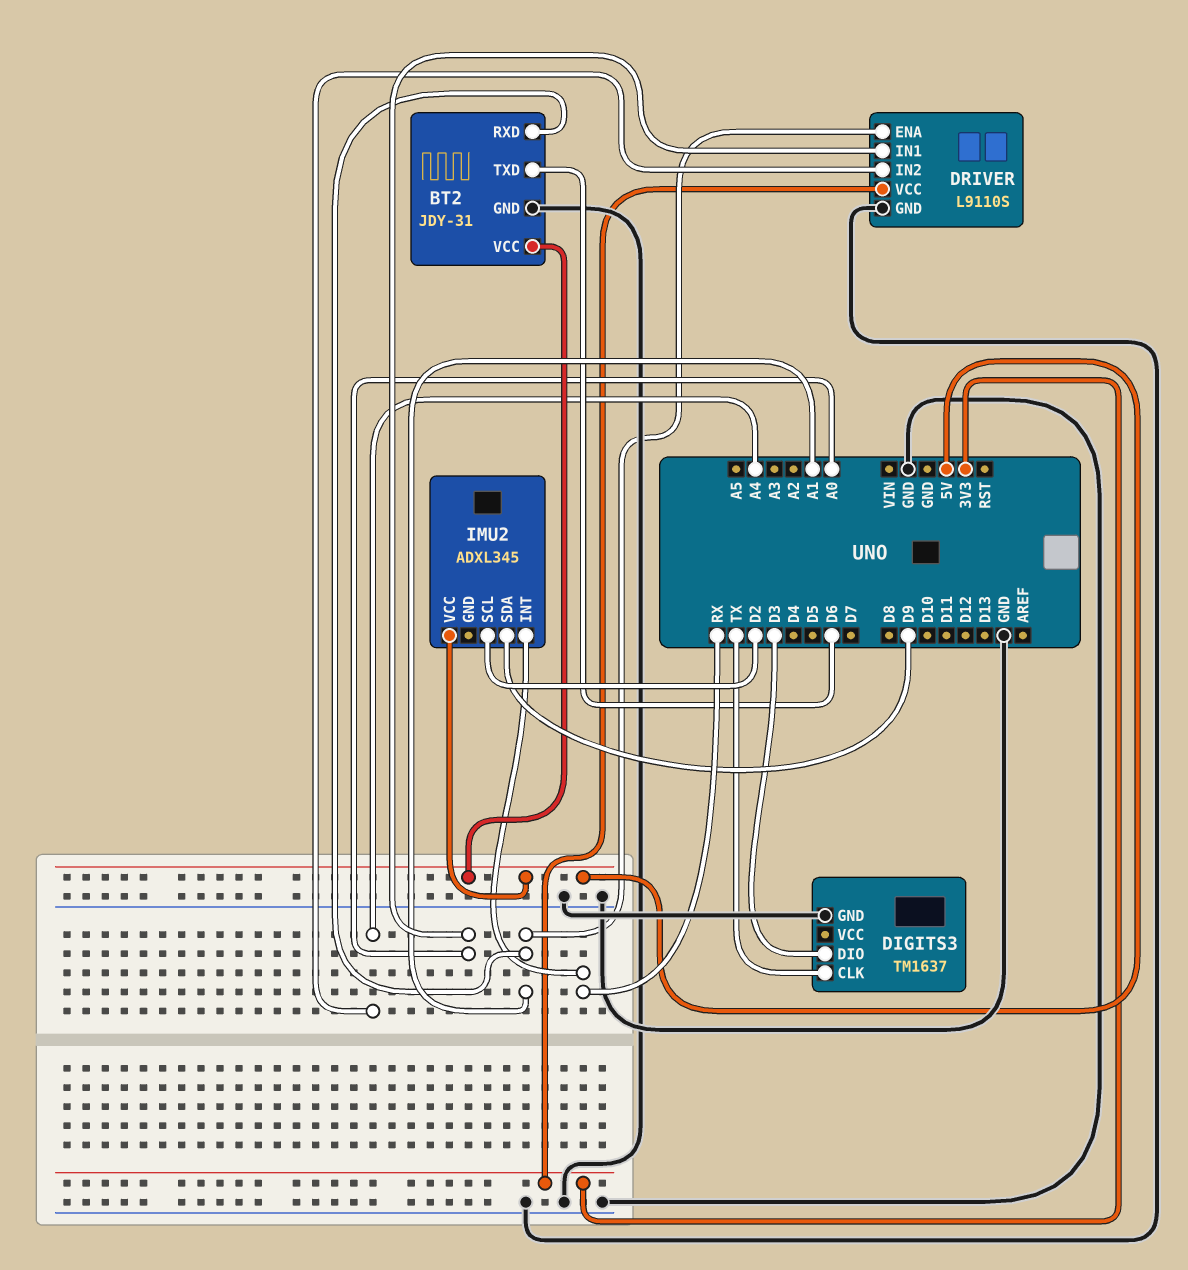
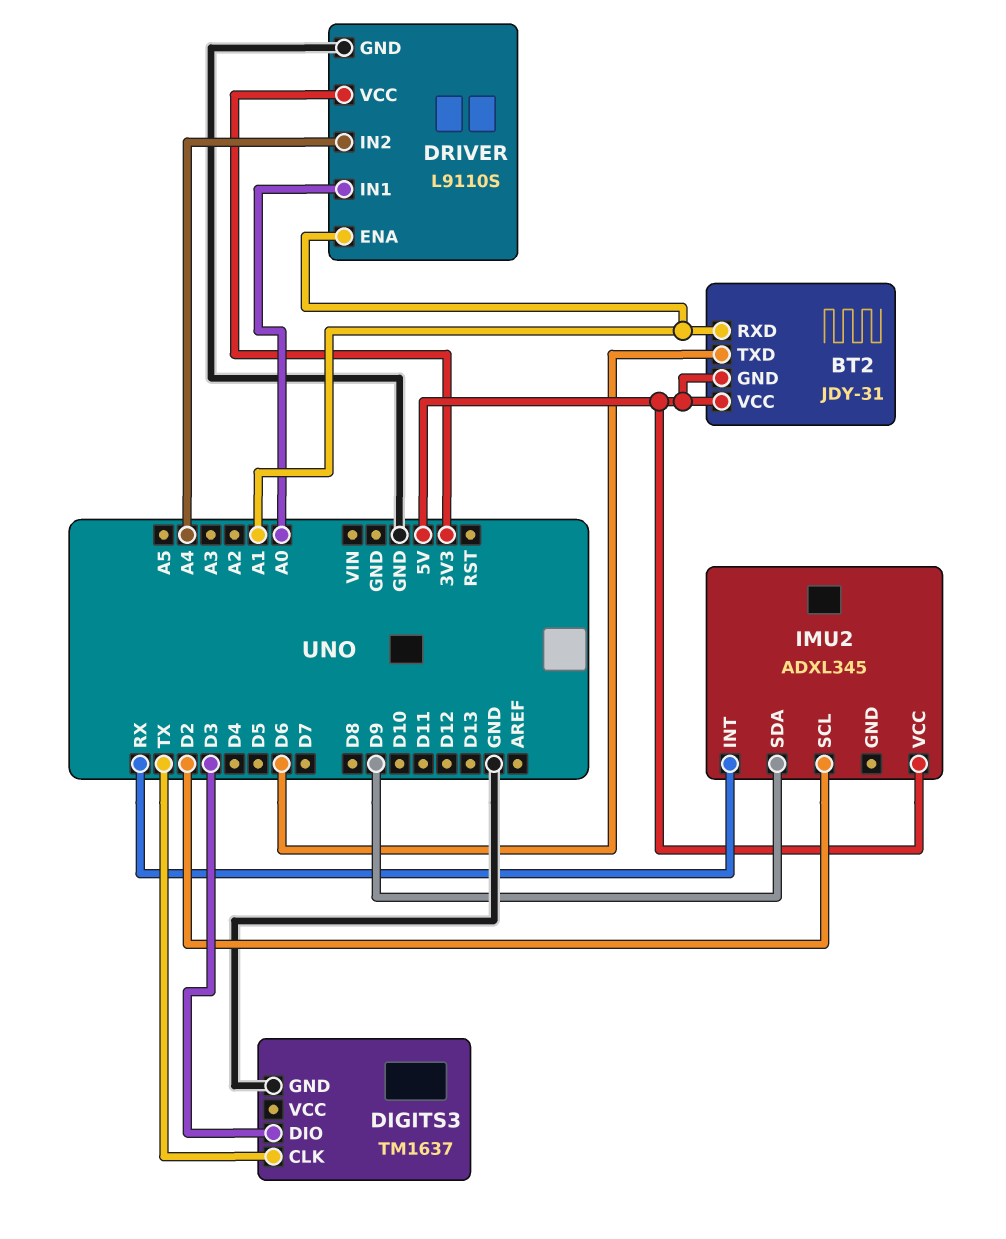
BT2 pin GND: GND -> 5V

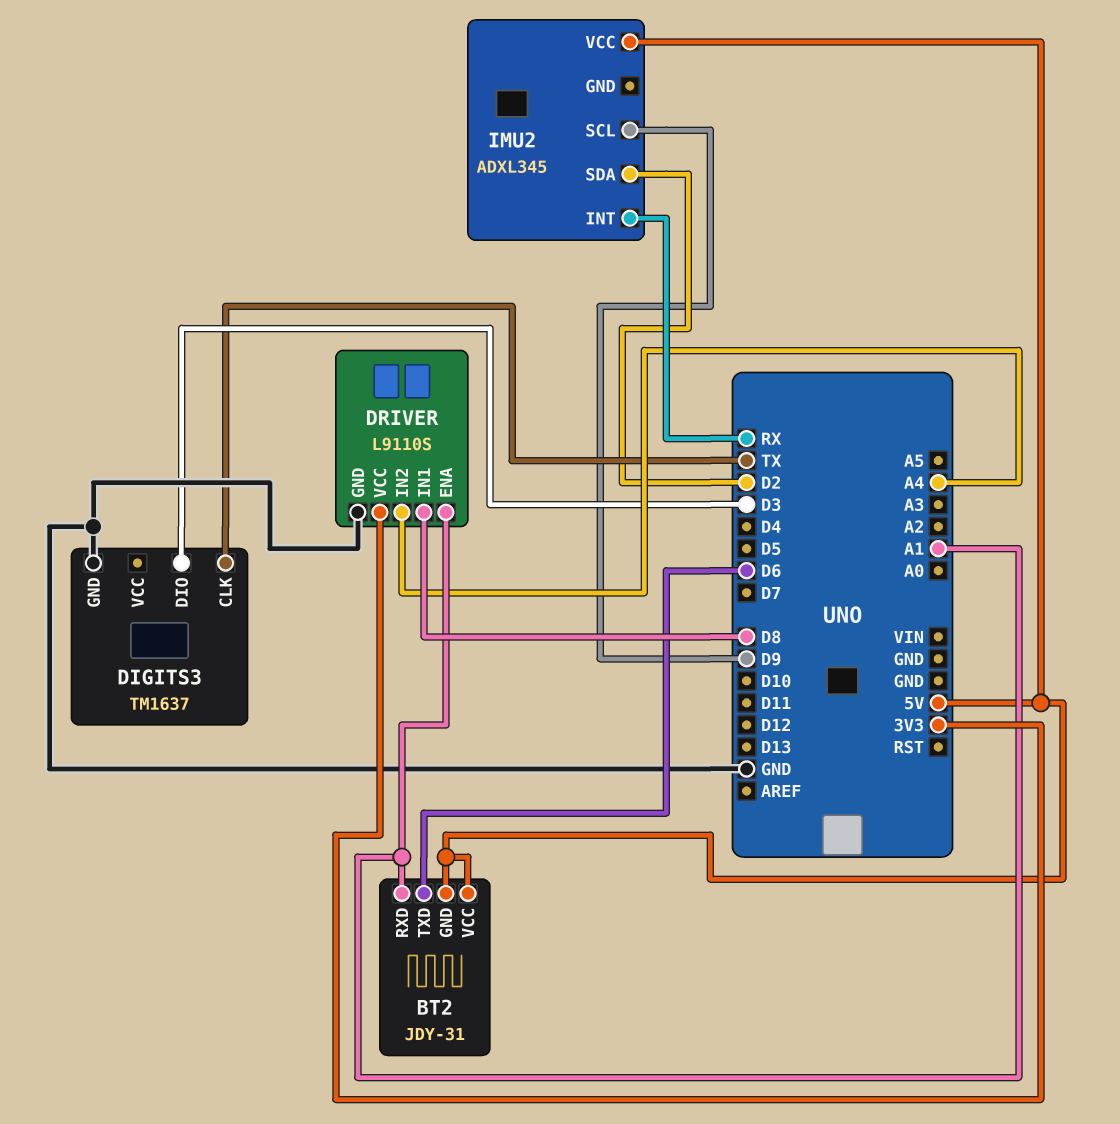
DRIVER pin IN1: A0 -> D8
IMU2 pin SCL: D2 -> D9
IMU2 pin SDA: D9 -> D2

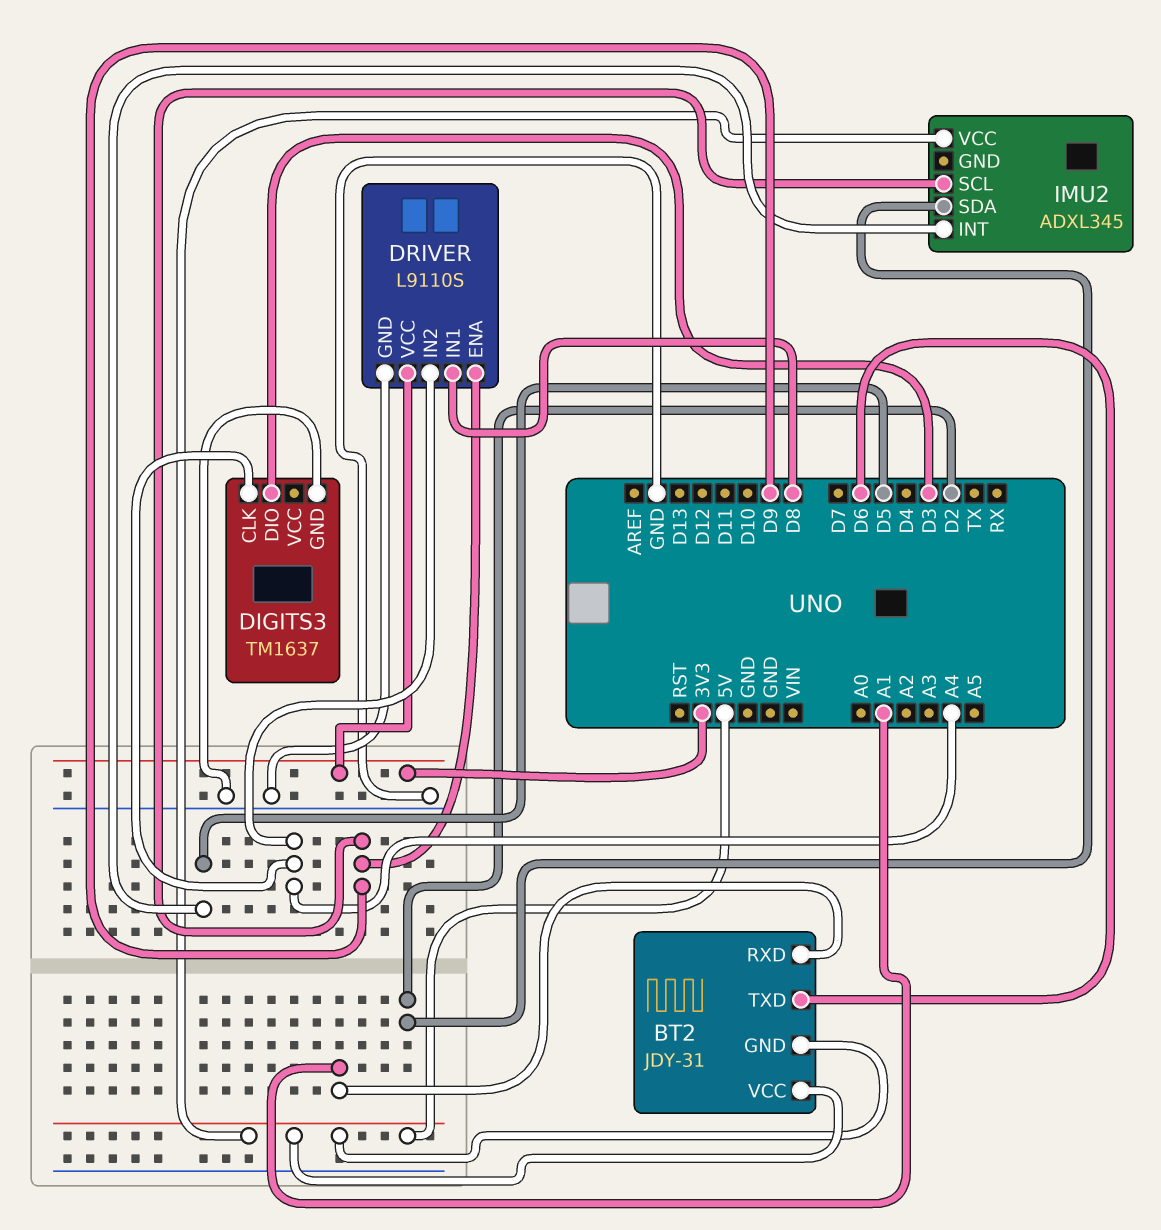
DIGITS3 pin CLK: TX -> A4
DRIVER pin ENA: A1 -> D9
IMU2 pin INT: RX -> D5

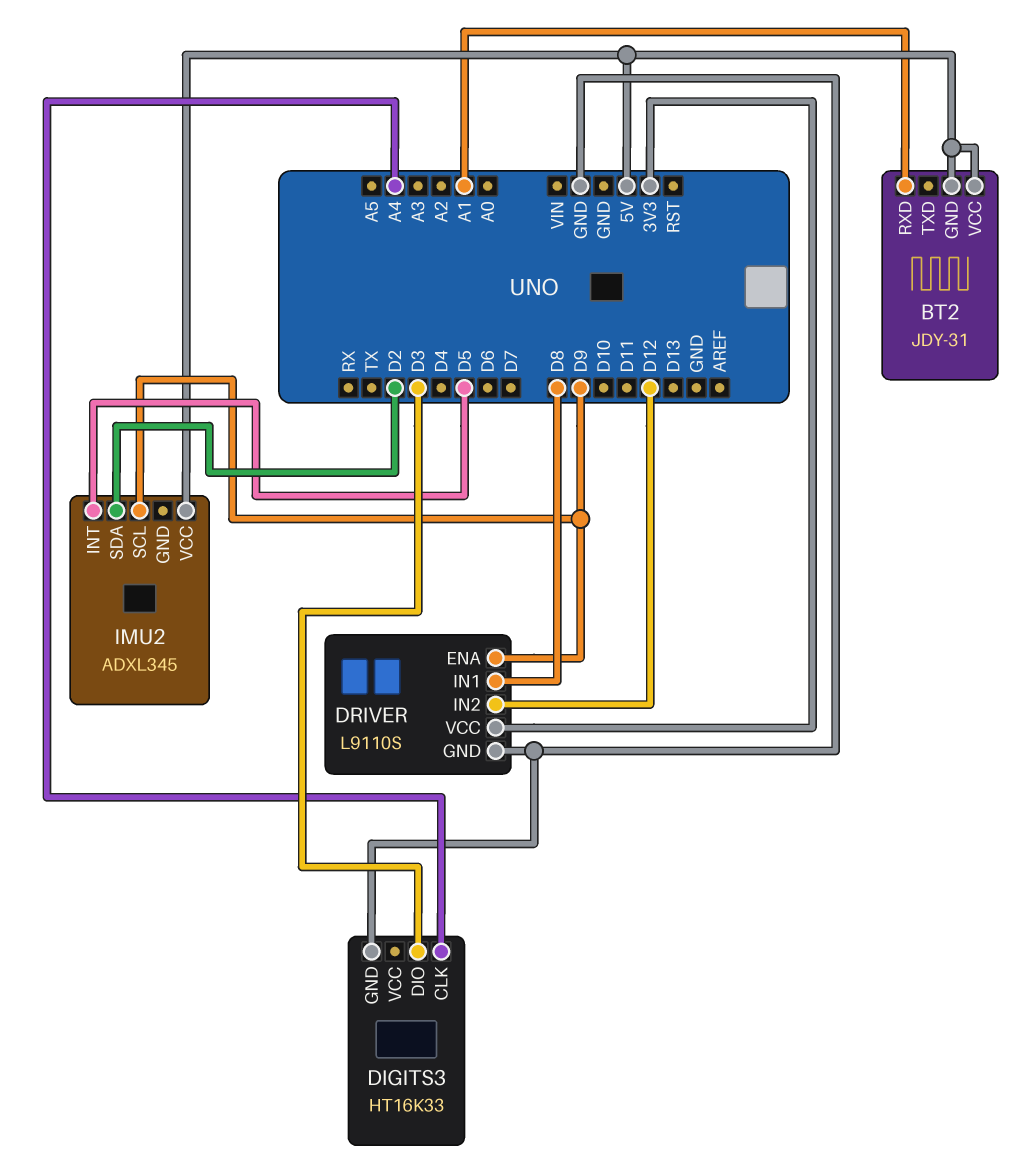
BT2 pin TXD: D6 -> none
DIGITS3: TM1637 -> HT16K33
DRIVER pin IN2: A4 -> D12

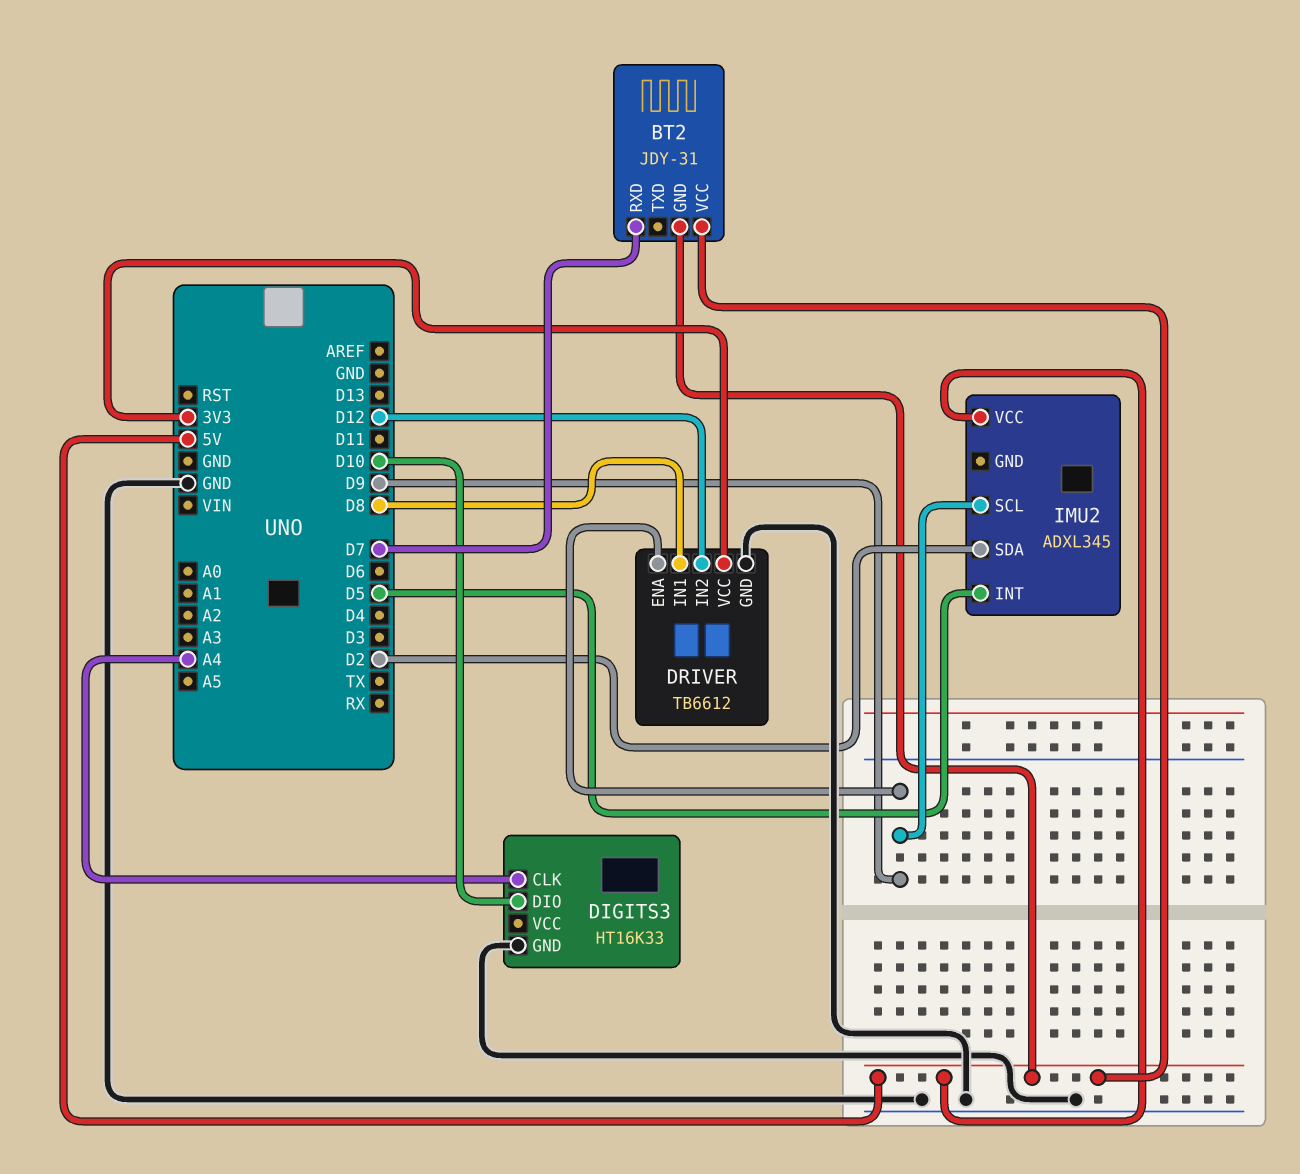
BT2 pin RXD: A1 -> D7
DIGITS3 pin DIO: D3 -> D10
DRIVER: L9110S -> TB6612

